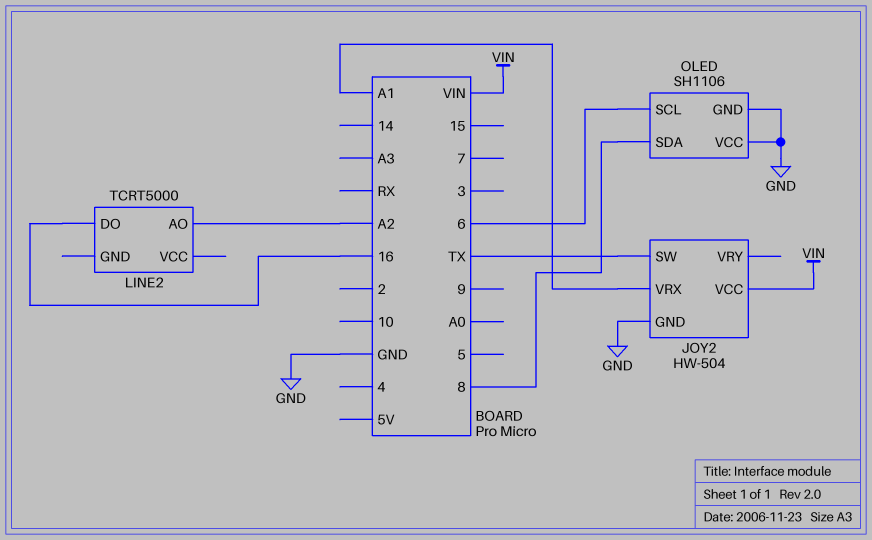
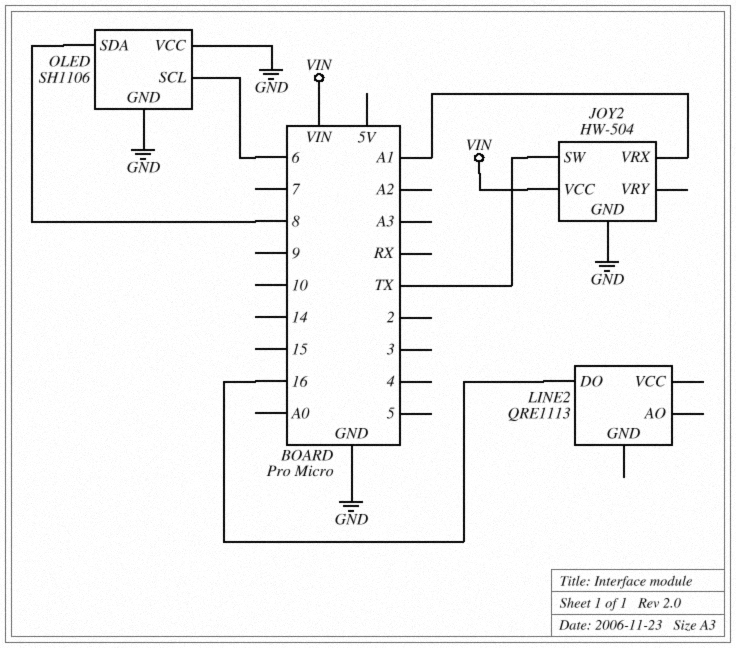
LINE2: TCRT5000 -> QRE1113
LINE2 pin AO: A2 -> none

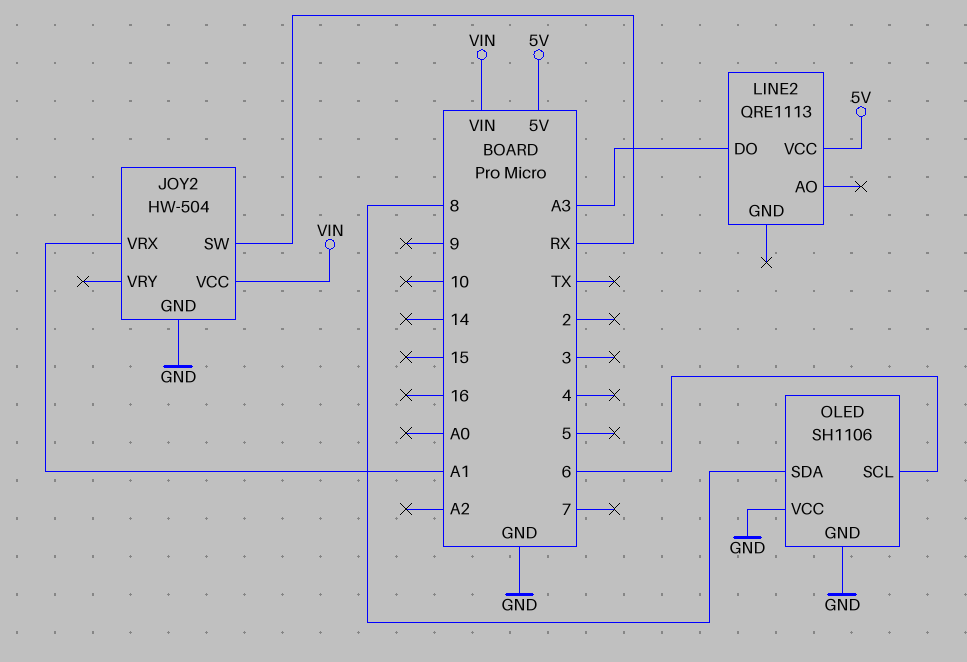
JOY2 pin SW: TX -> RX
LINE2 pin DO: 16 -> A3
LINE2 pin VCC: none -> 5V

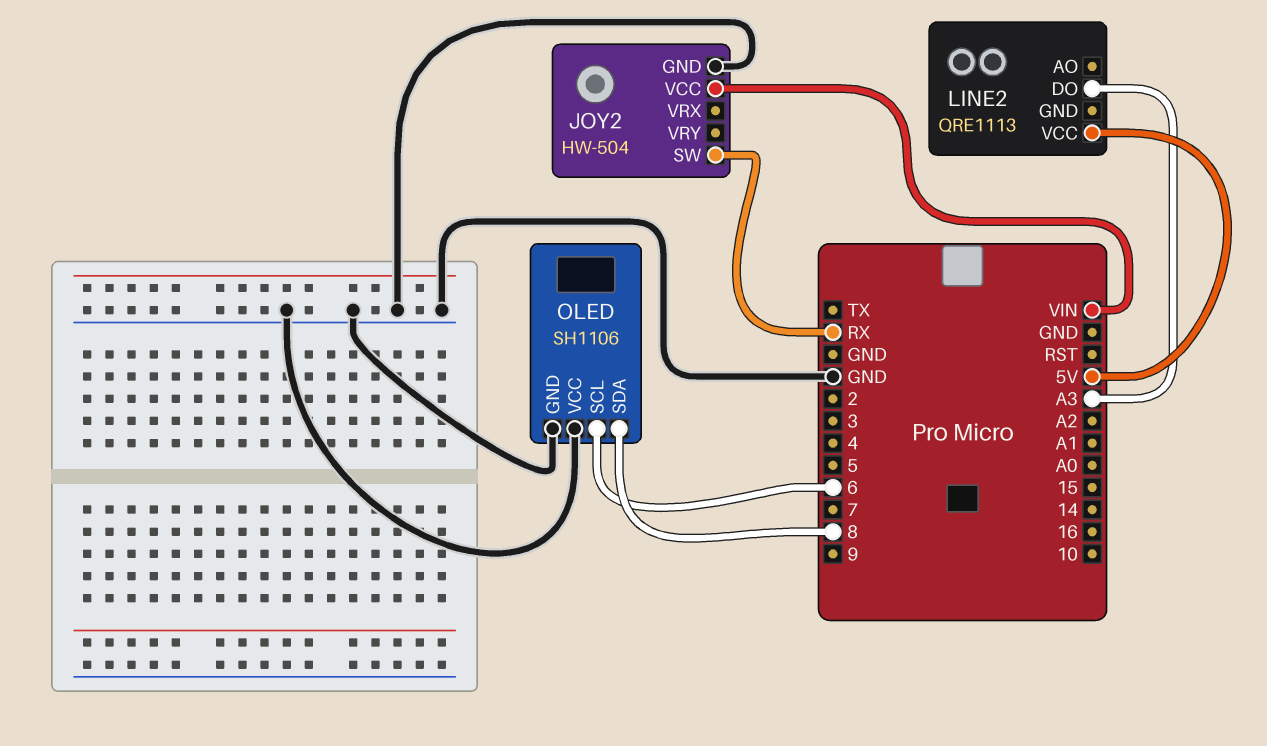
JOY2 pin VRX: A1 -> none

